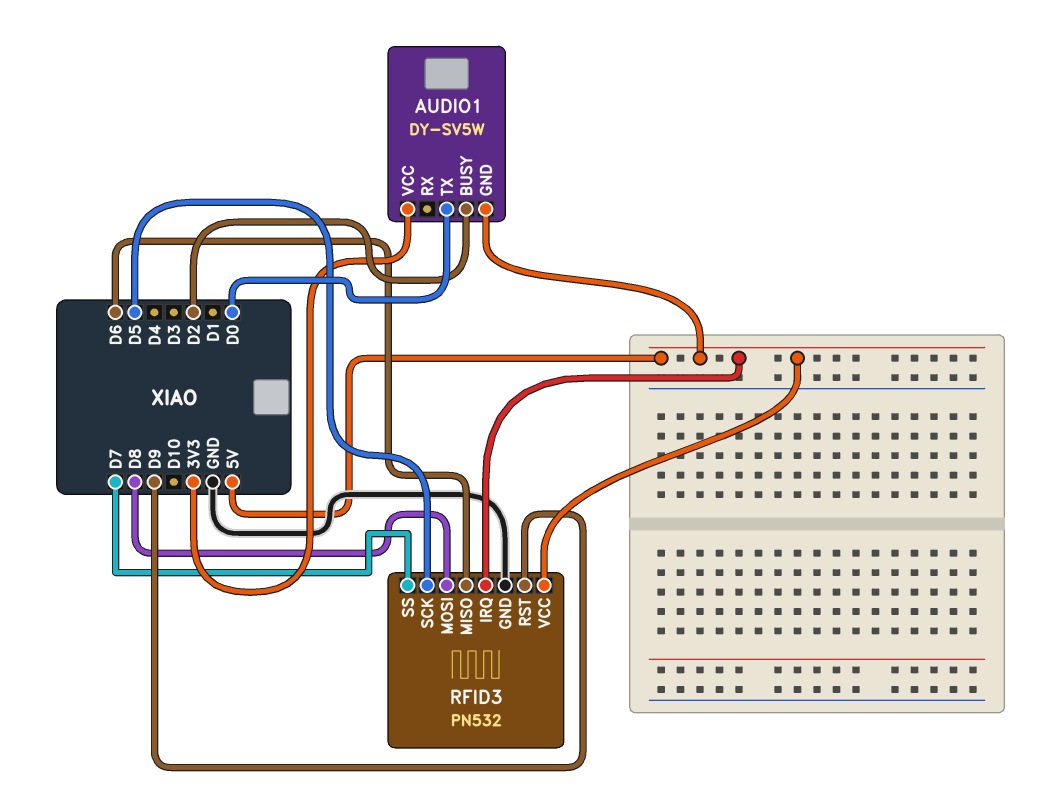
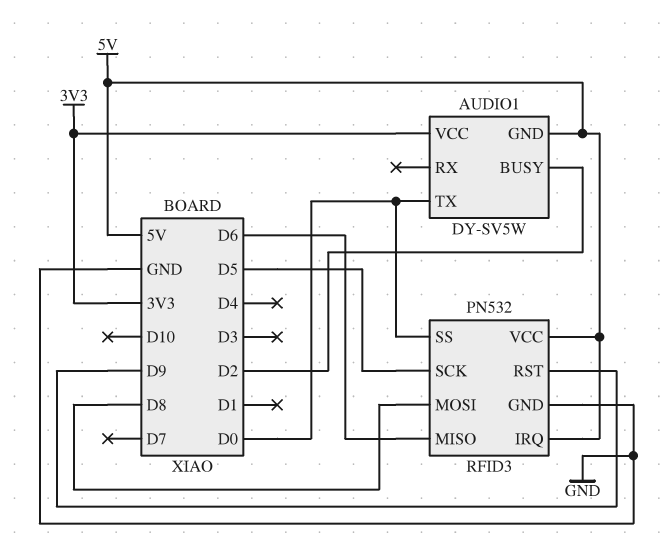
RFID3 pin SS: D7 -> D0

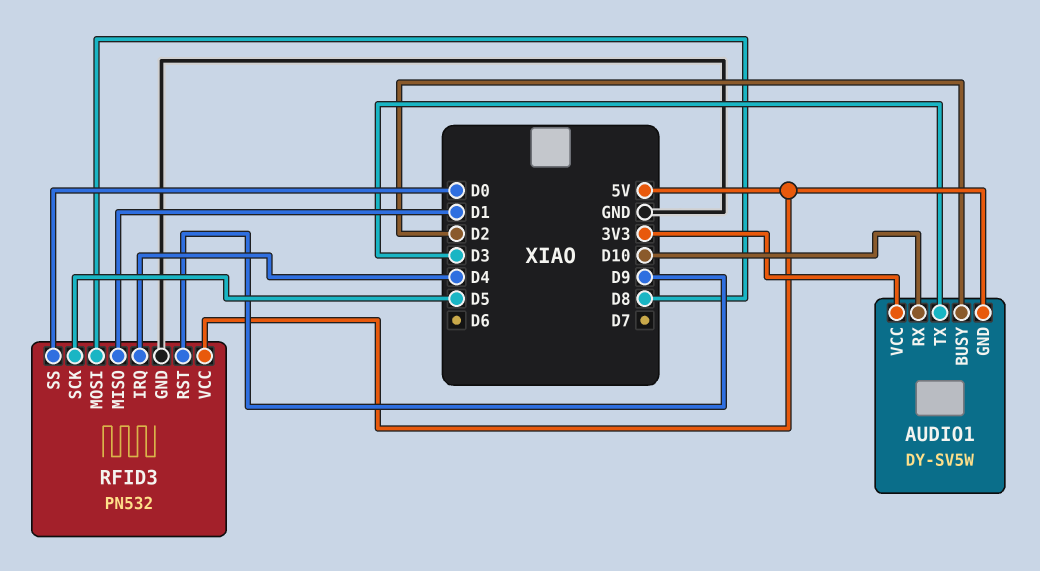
AUDIO1 pin RX: none -> D10
AUDIO1 pin TX: D0 -> D3
RFID3 pin IRQ: 5V -> D4
RFID3 pin MISO: D6 -> D1

